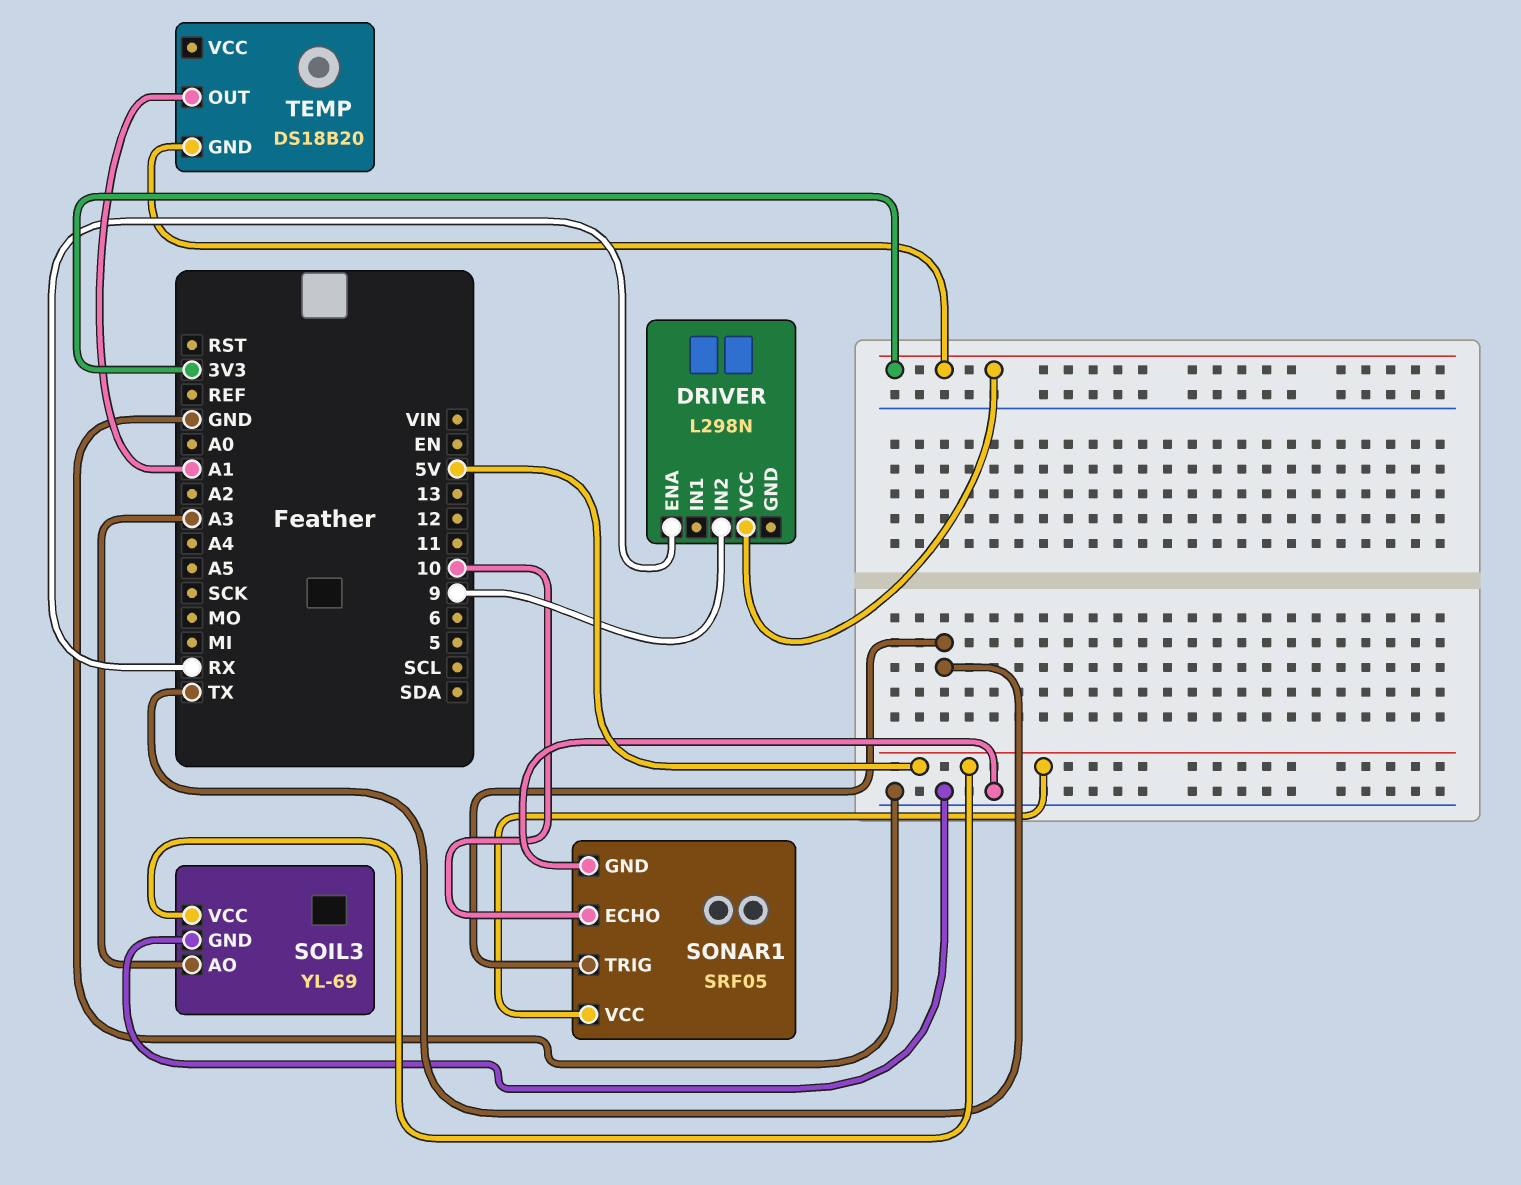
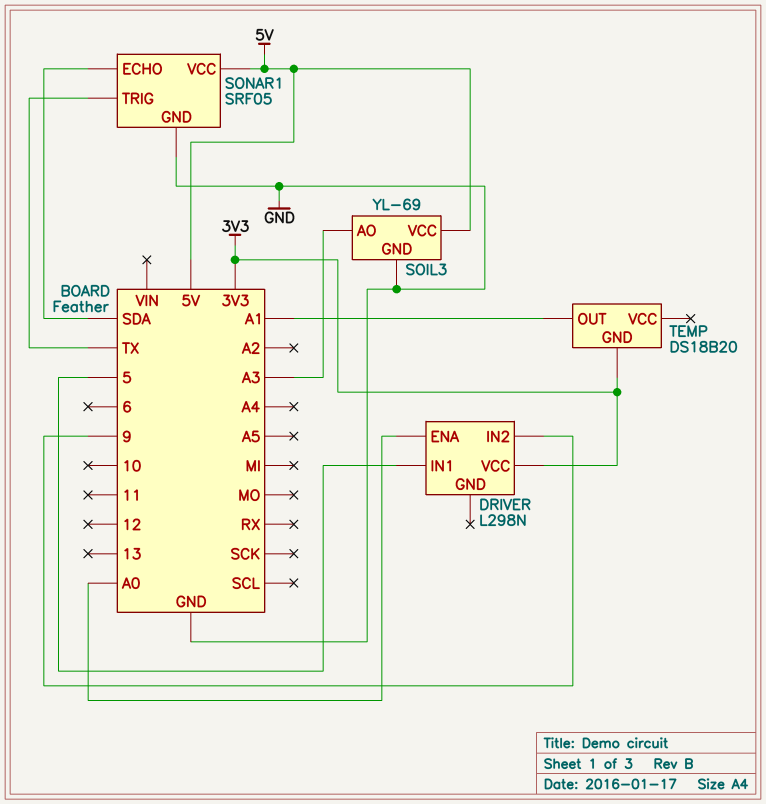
DRIVER pin ENA: RX -> A0
DRIVER pin IN1: none -> 5
SONAR1 pin ECHO: 10 -> SDA

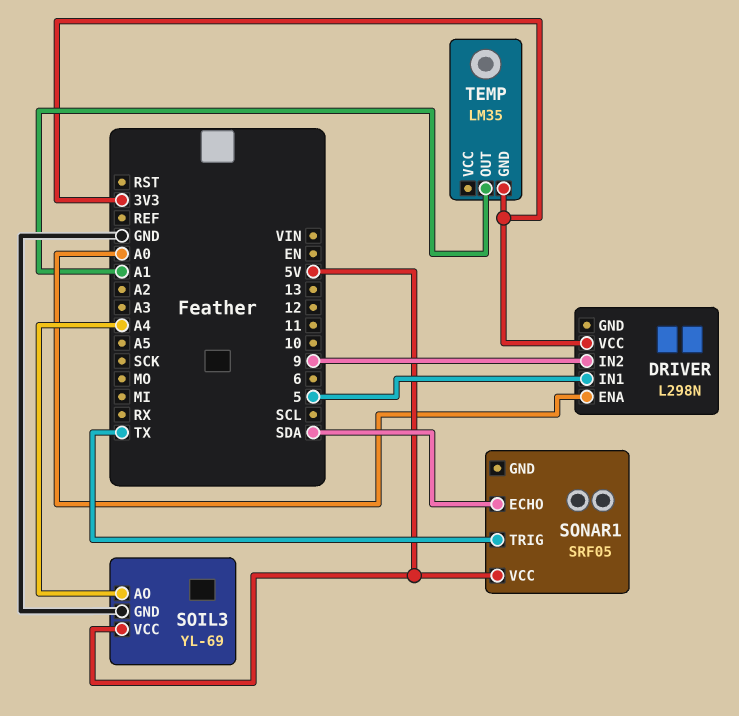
SOIL3 pin AO: A3 -> A4
SONAR1 pin GND: GND -> none
TEMP: DS18B20 -> LM35

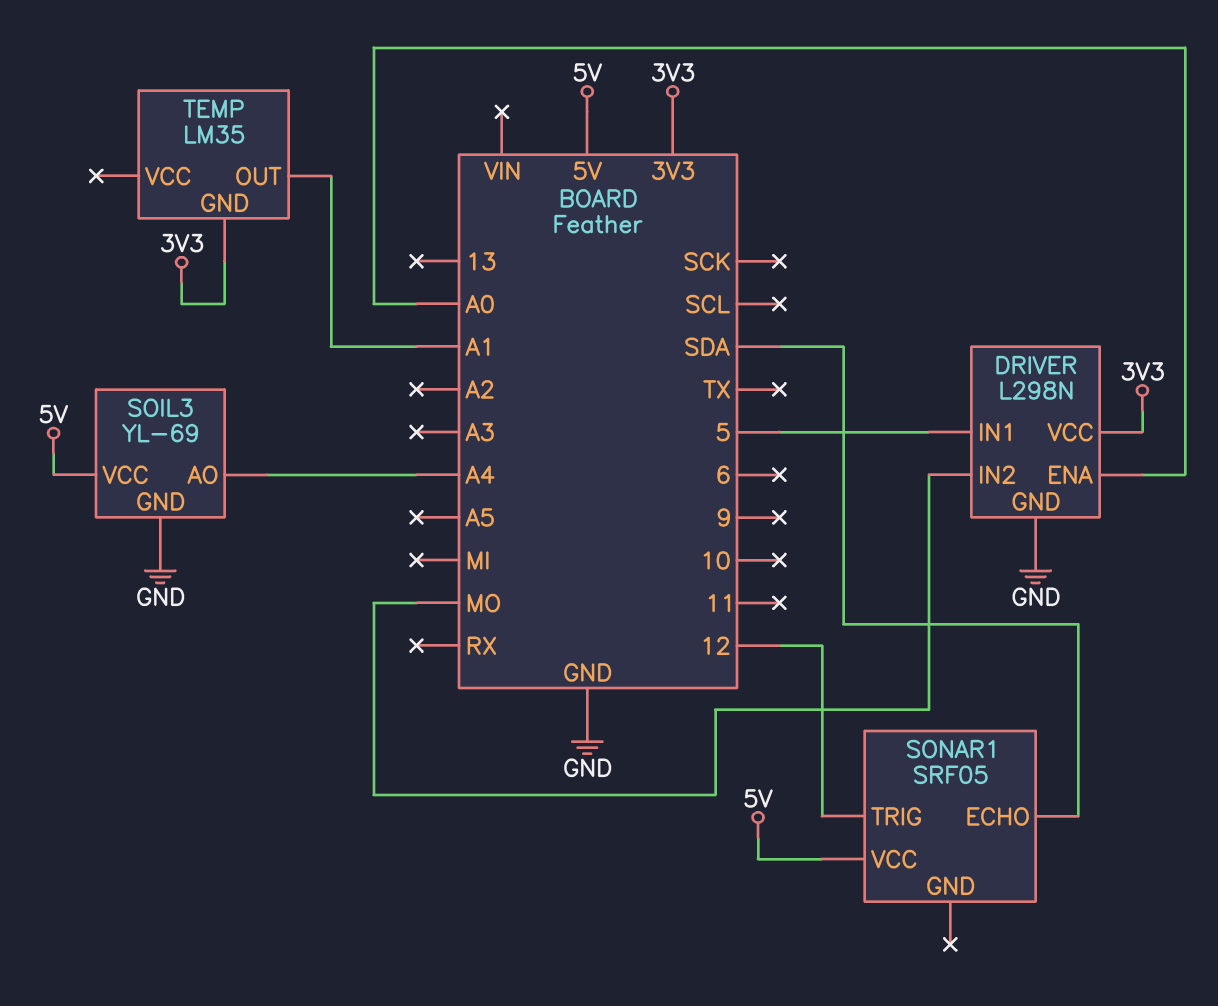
DRIVER pin GND: none -> GND
DRIVER pin IN2: 9 -> MO
SONAR1 pin TRIG: TX -> 12

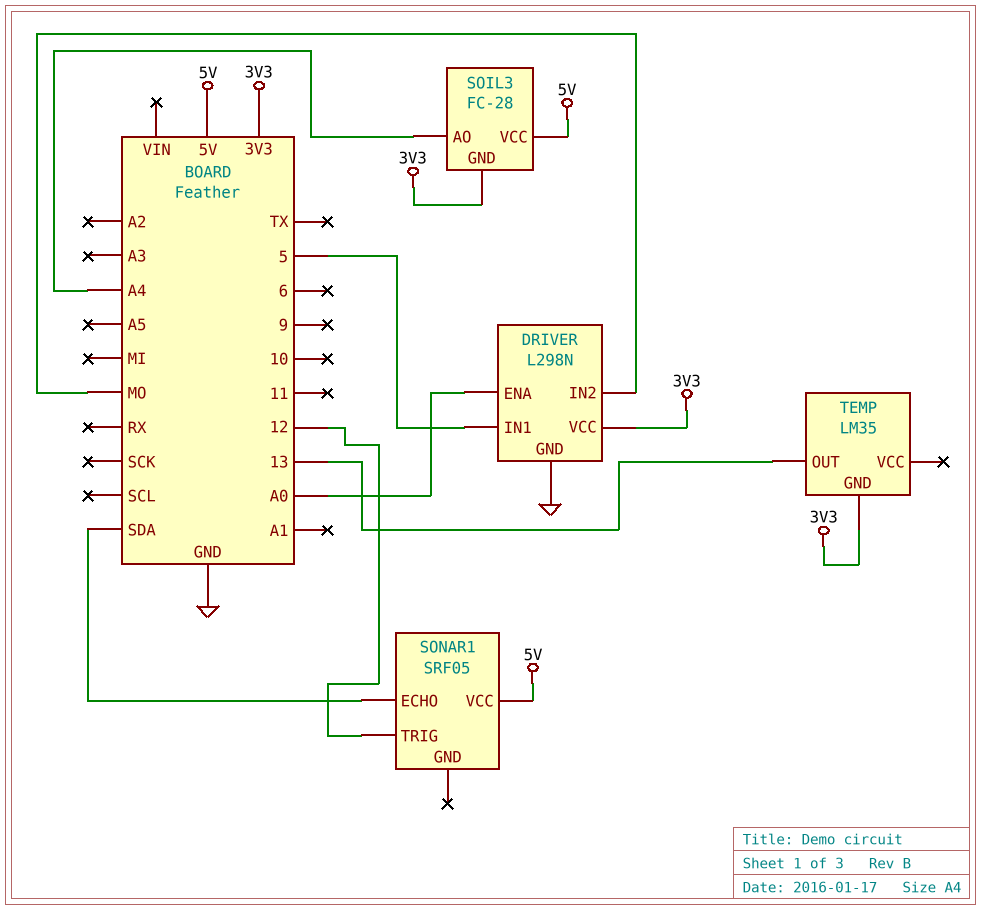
SOIL3: YL-69 -> FC-28
SOIL3 pin GND: GND -> 3V3
TEMP pin OUT: A1 -> 13

